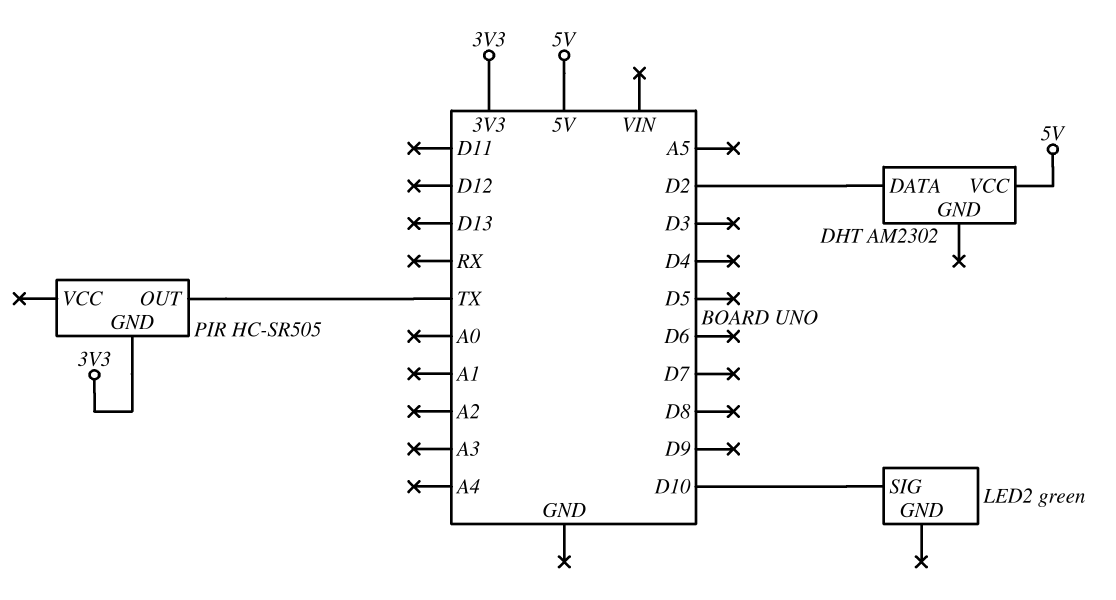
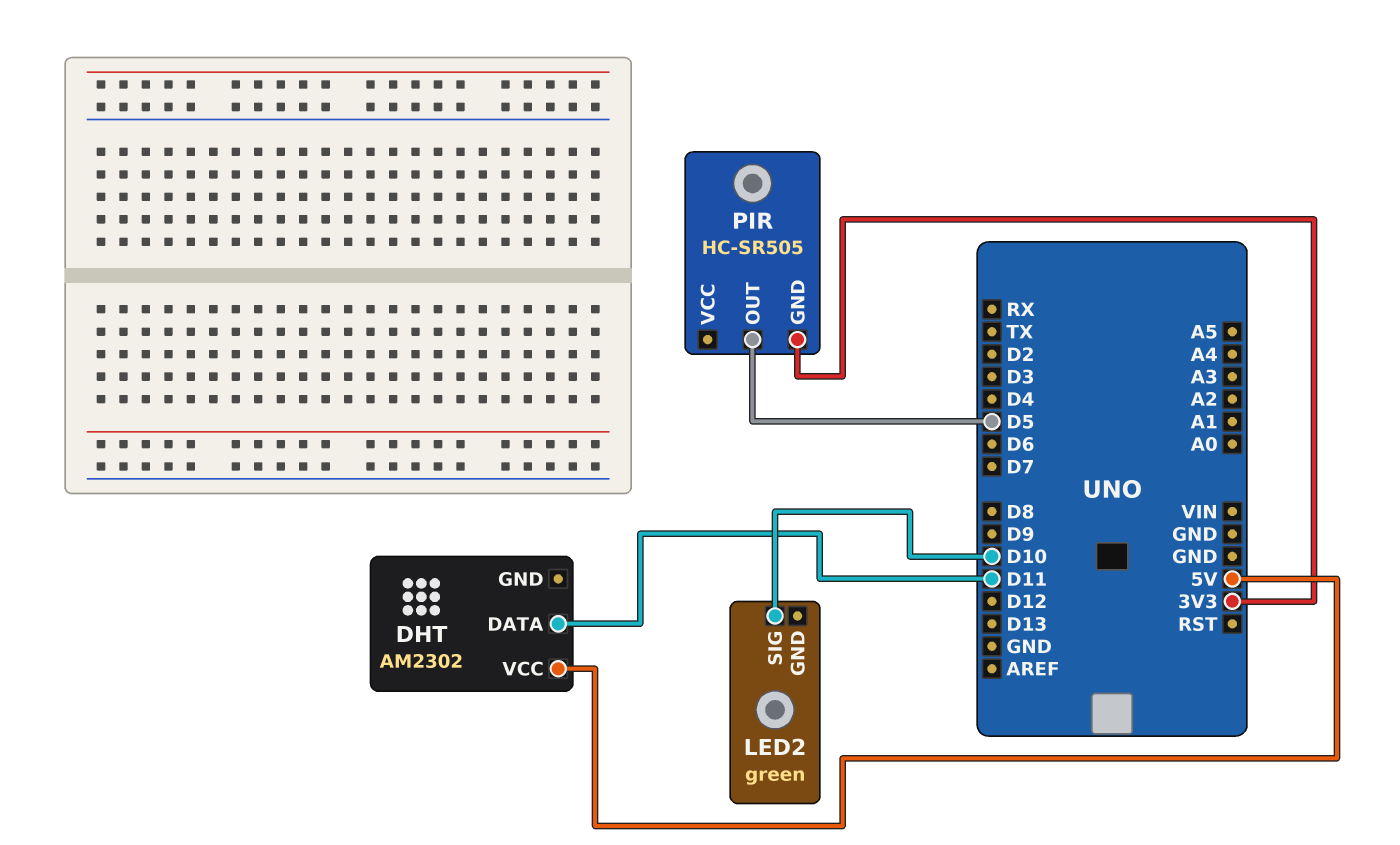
DHT pin DATA: D2 -> D11
PIR pin OUT: TX -> D5

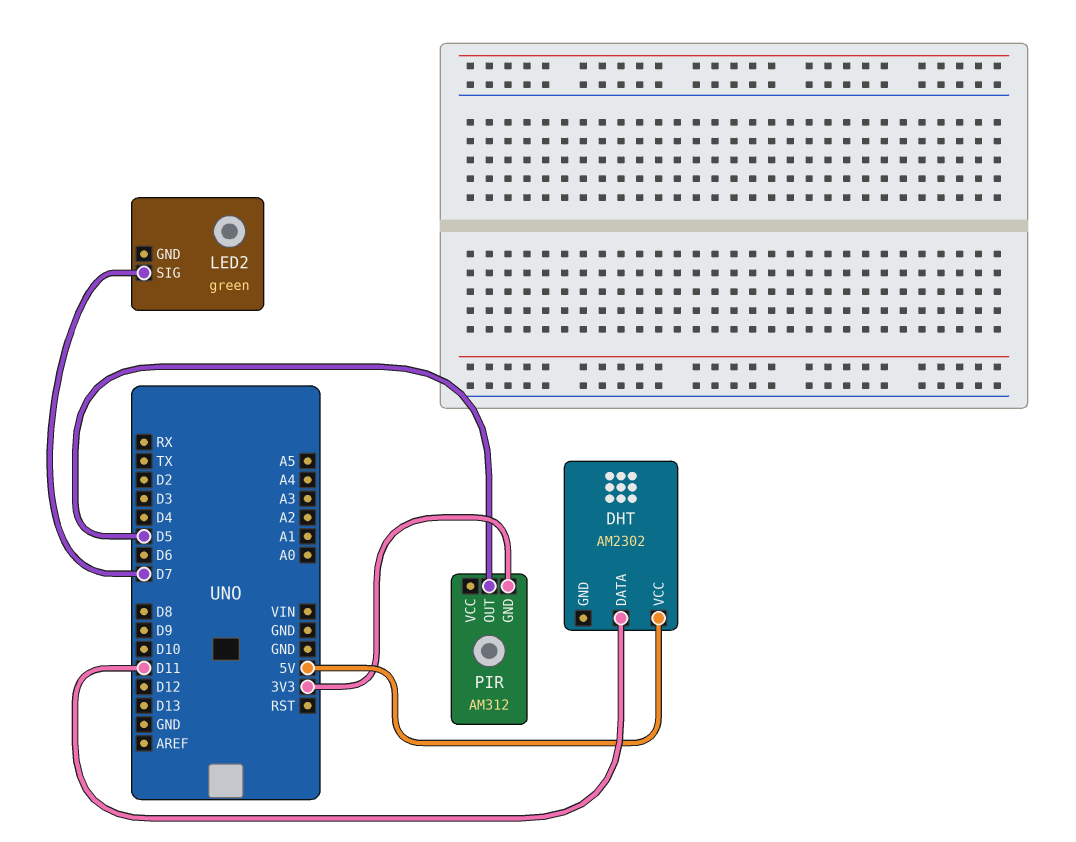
LED2 pin SIG: D10 -> D7
PIR: HC-SR505 -> AM312

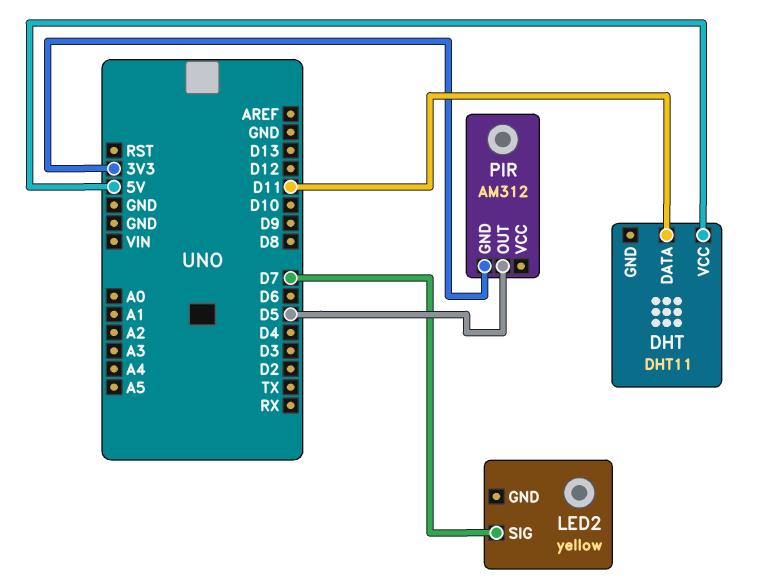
DHT: AM2302 -> DHT11
LED2: green -> yellow

